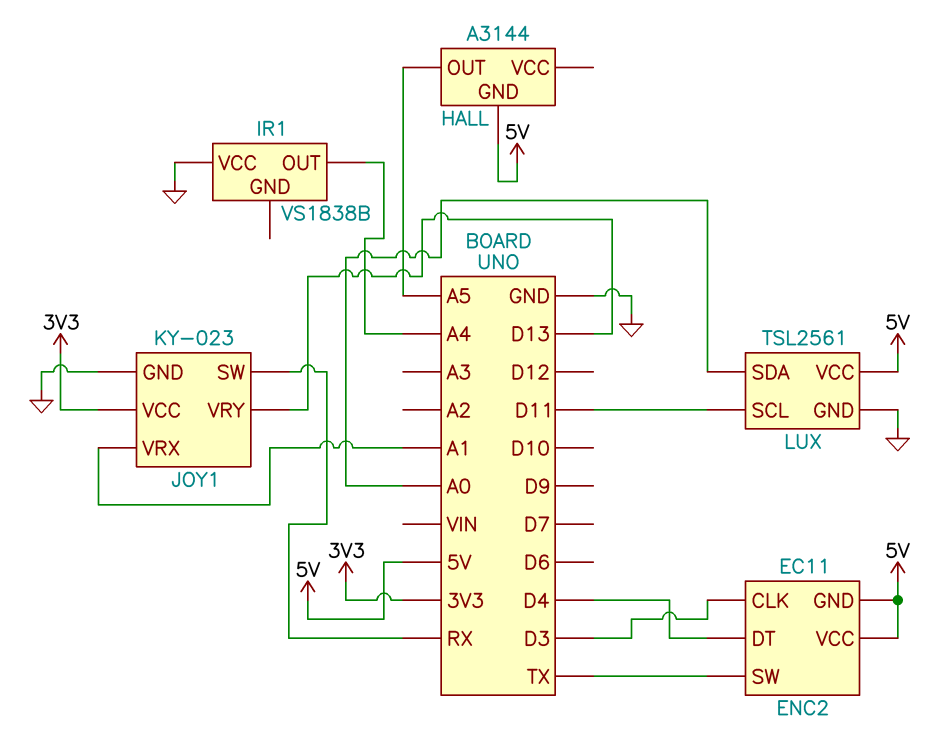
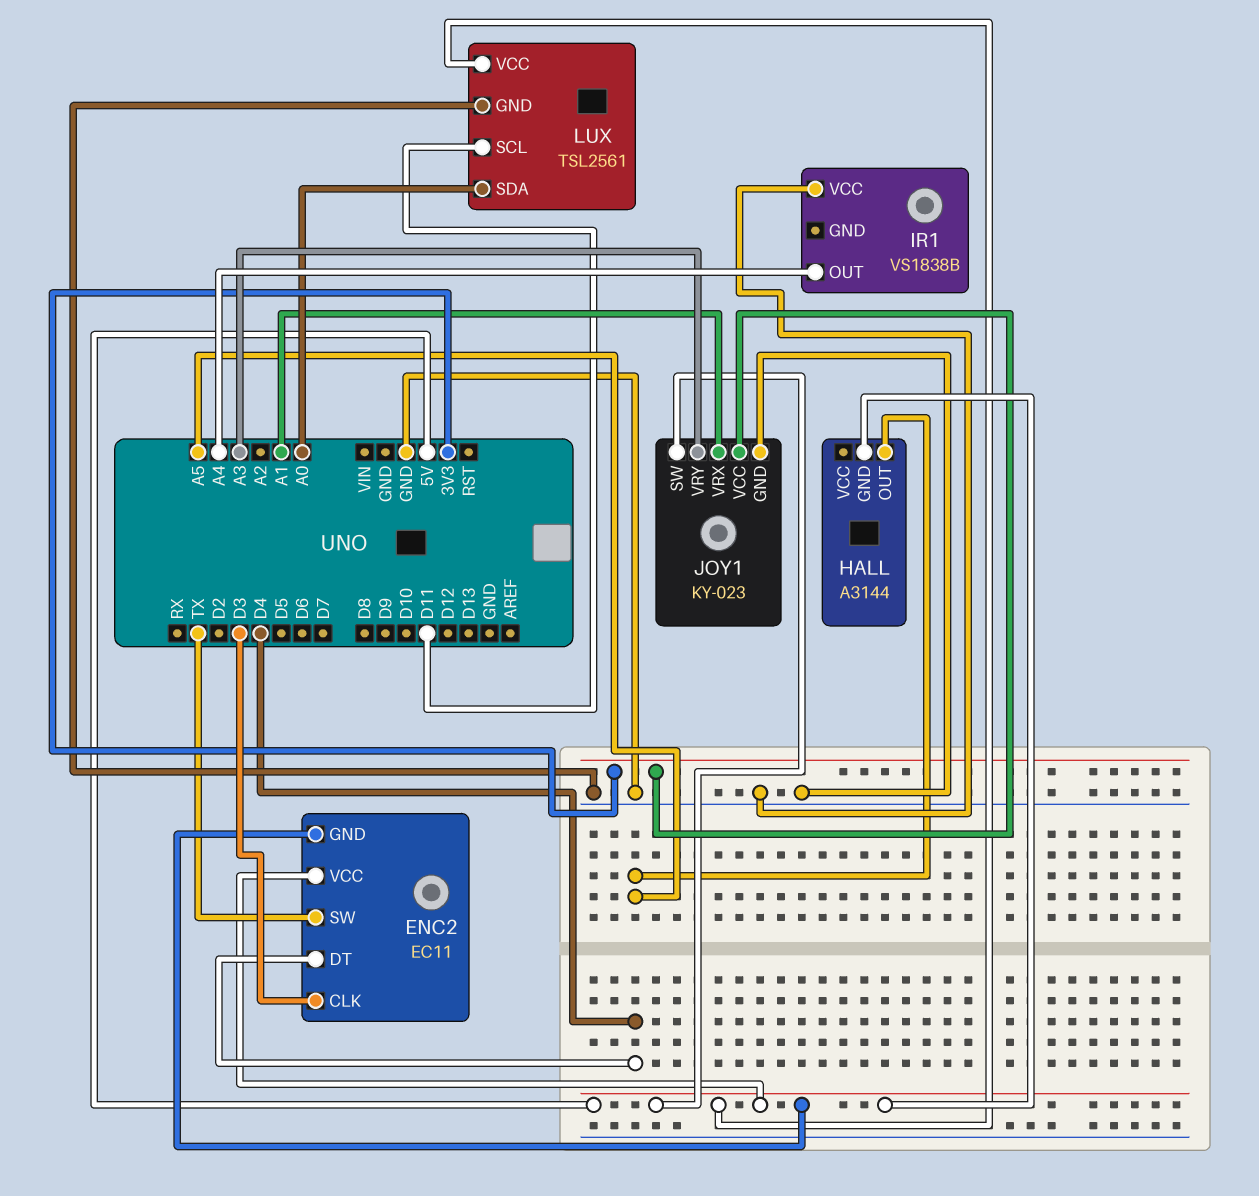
JOY1 pin SW: RX -> 5V
JOY1 pin VRY: D13 -> A3

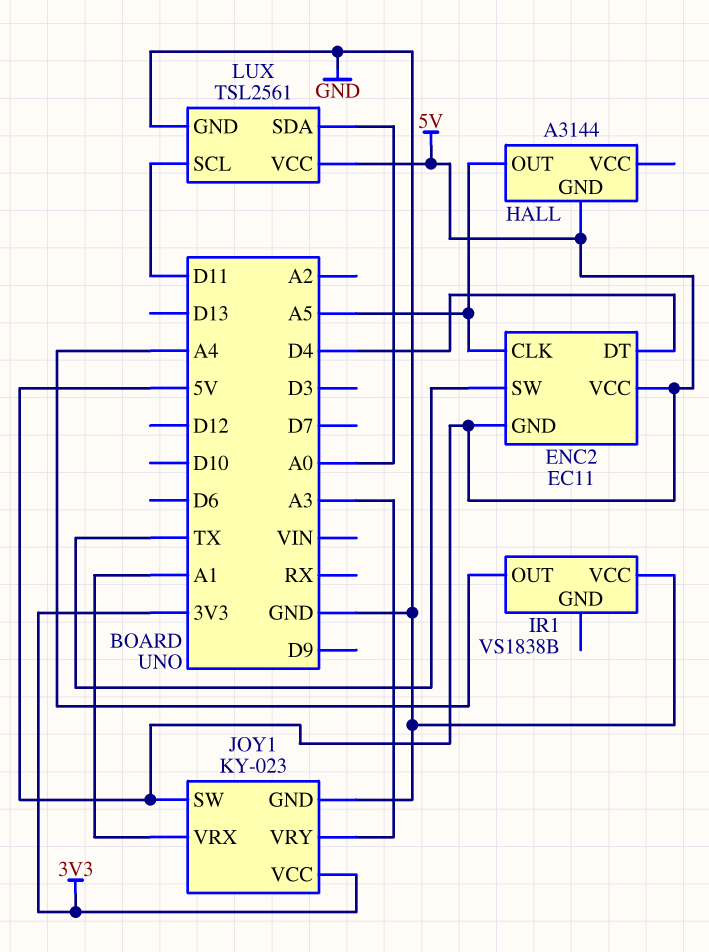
ENC2 pin CLK: D3 -> A5

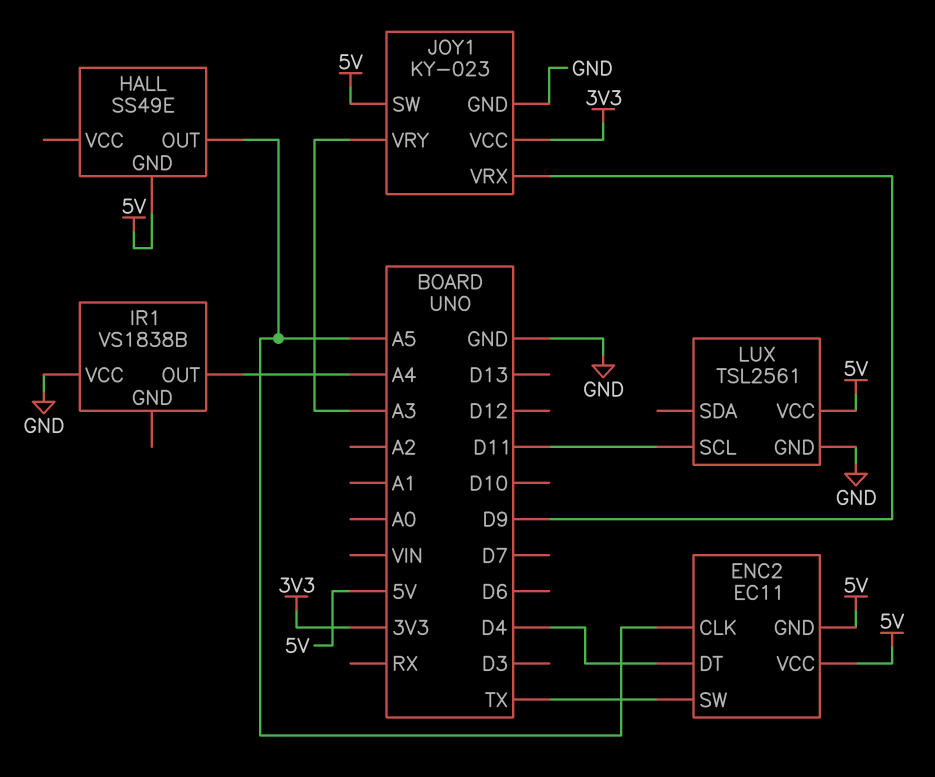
HALL: A3144 -> SS49E
JOY1 pin VRX: A1 -> D9
LUX pin SDA: A0 -> none

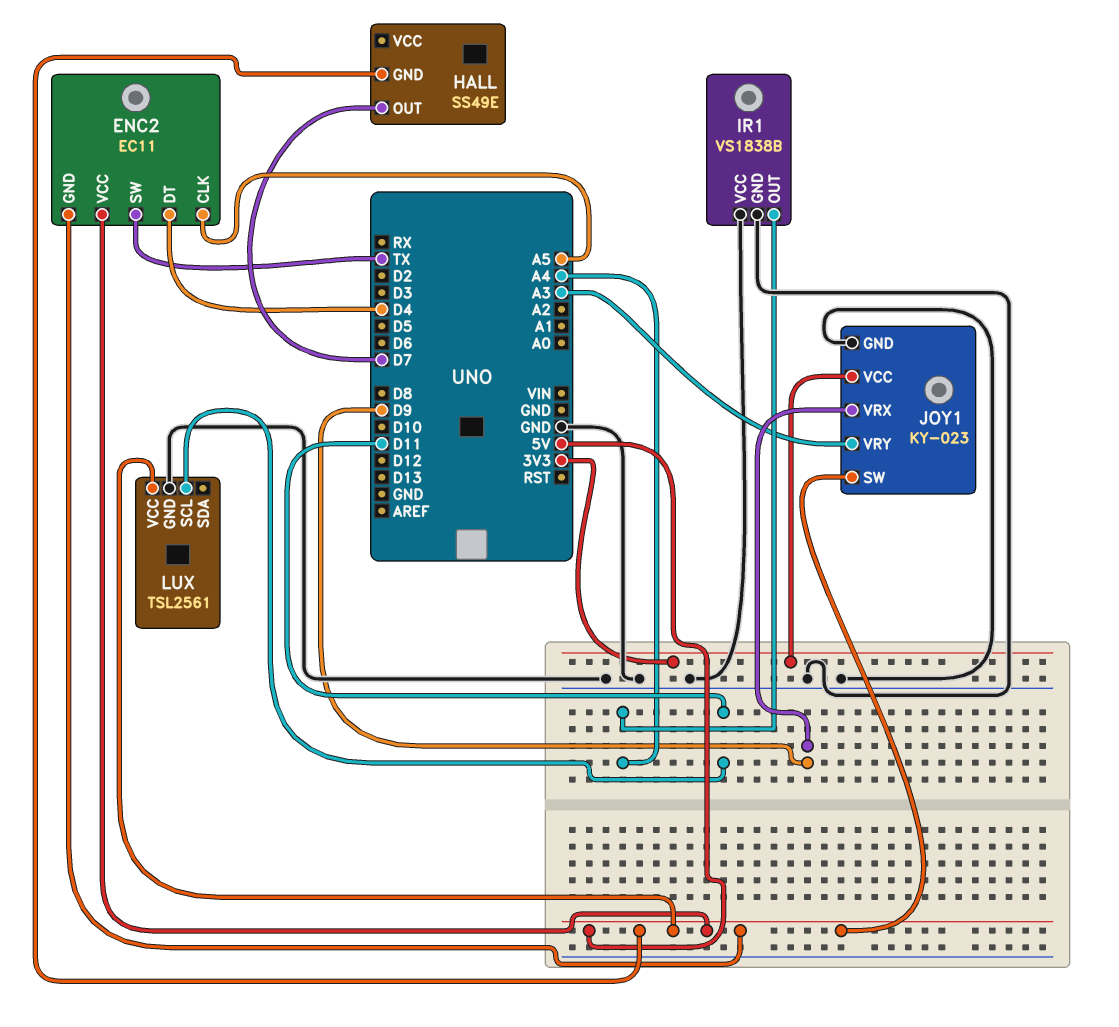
HALL pin OUT: A5 -> D7
IR1 pin GND: none -> GND

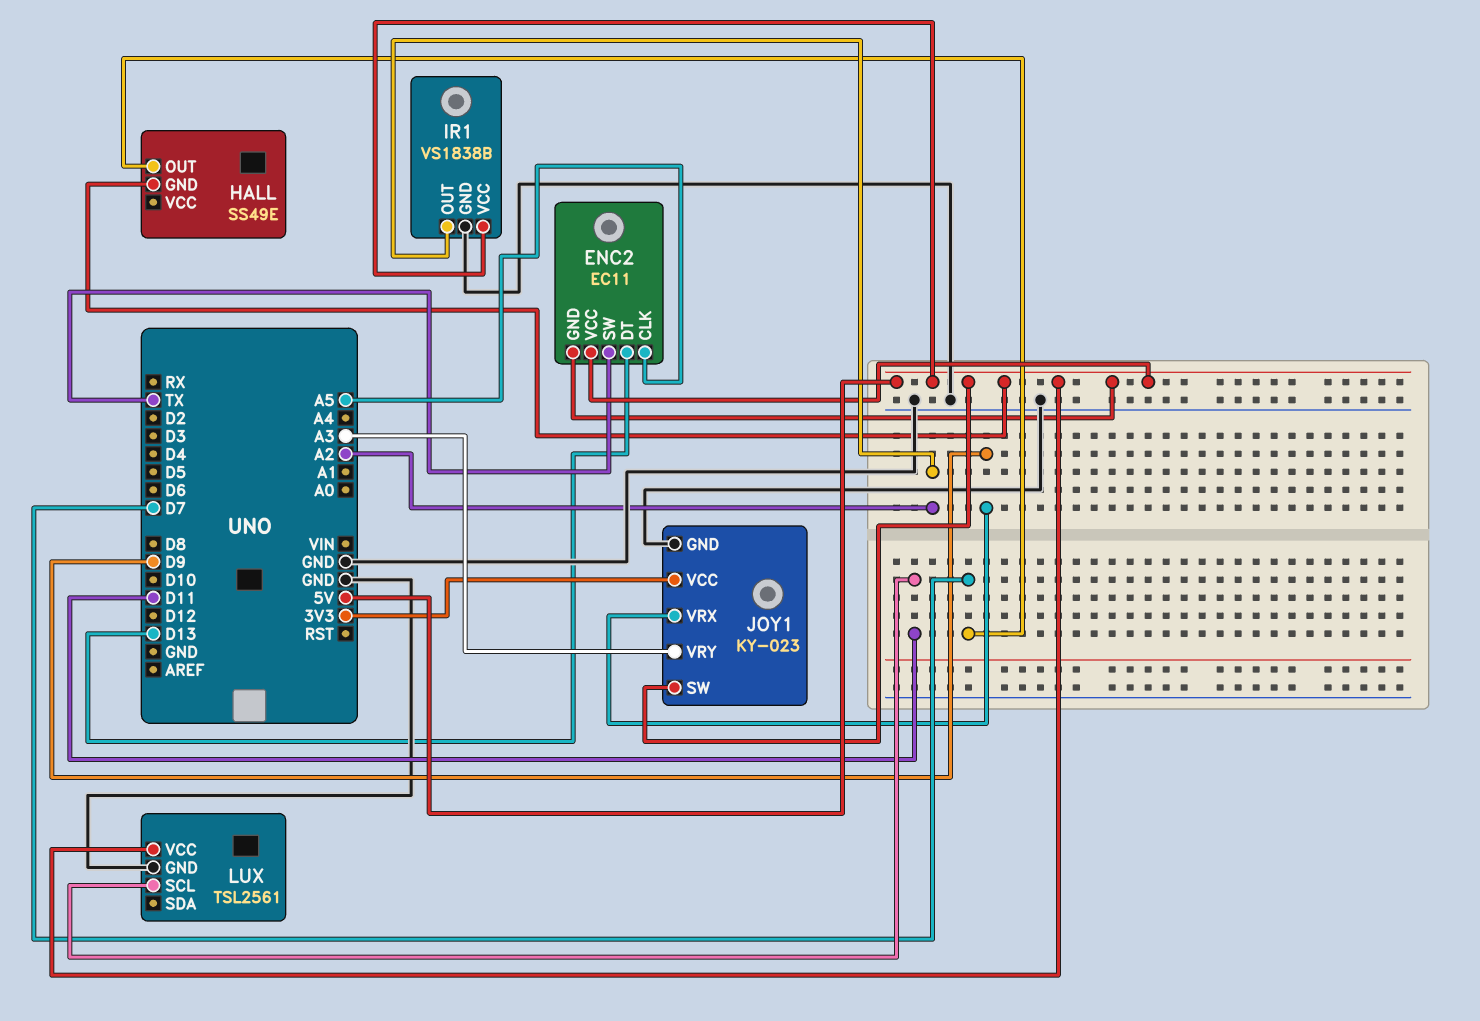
ENC2 pin DT: D4 -> D13
IR1 pin OUT: A4 -> A2
IR1 pin VCC: GND -> 5V

